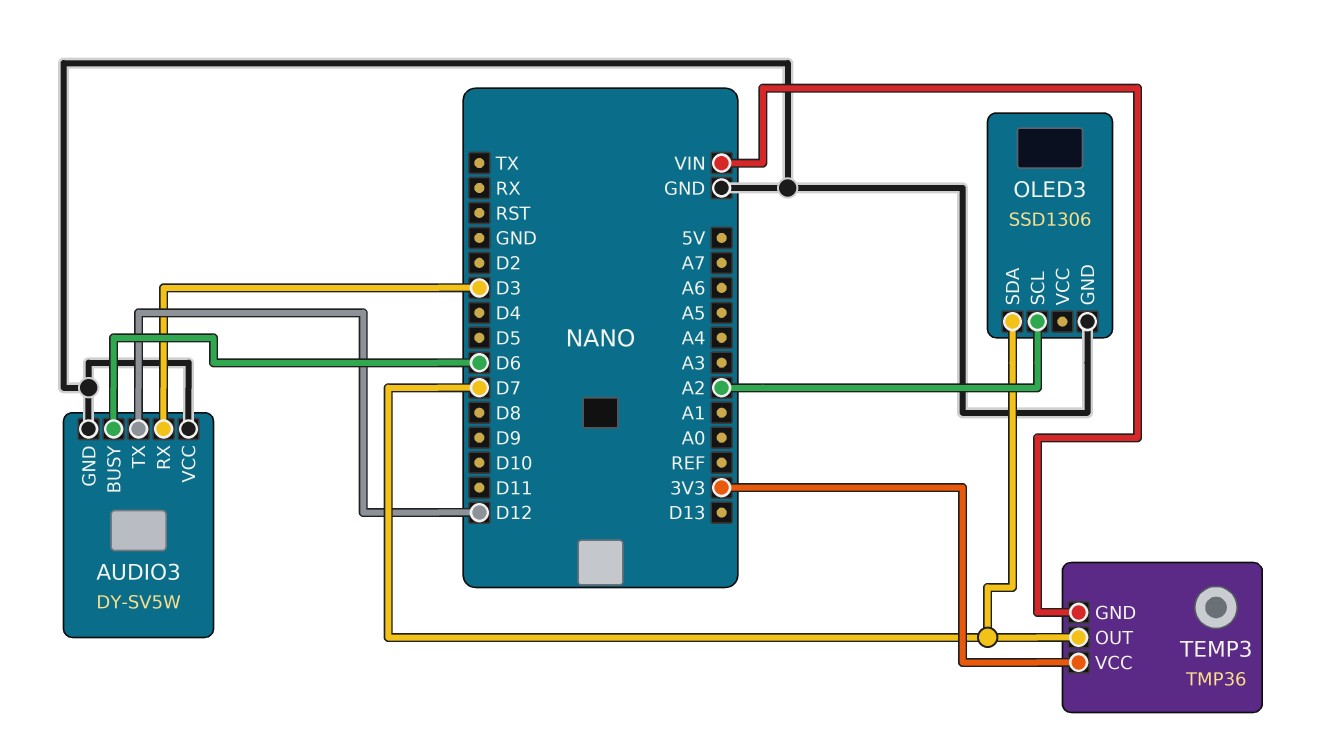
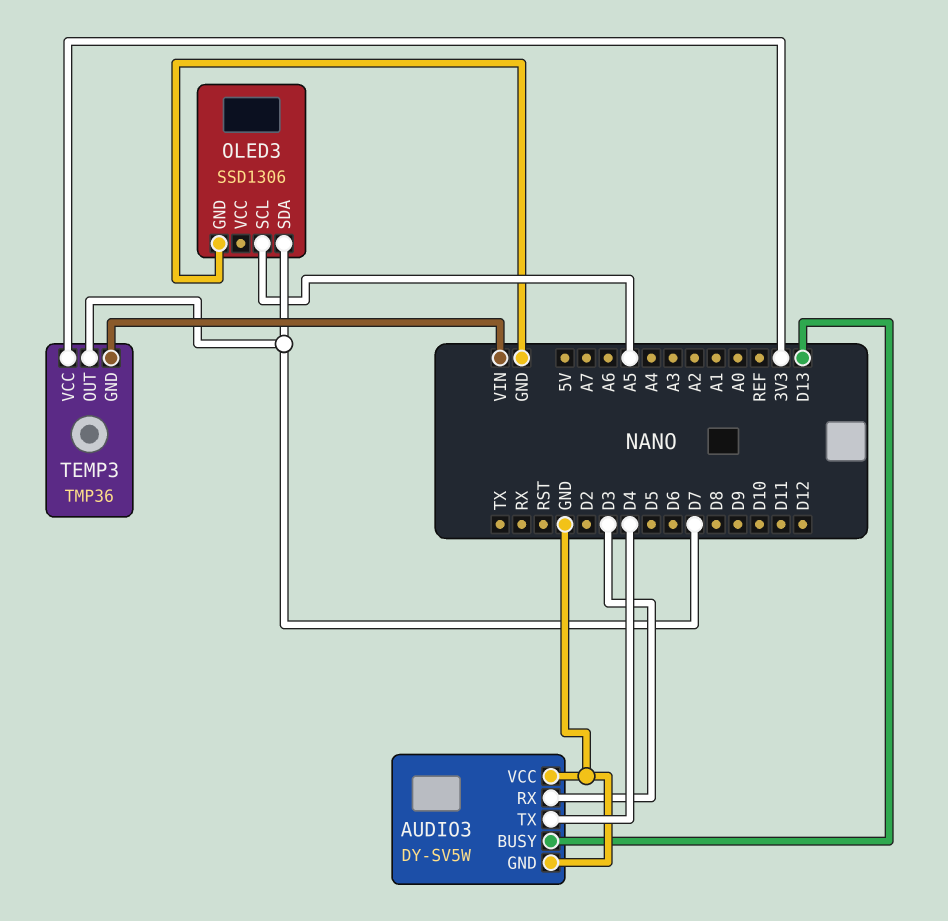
AUDIO3 pin BUSY: D6 -> D13
AUDIO3 pin TX: D12 -> D4
OLED3 pin SCL: A2 -> A5

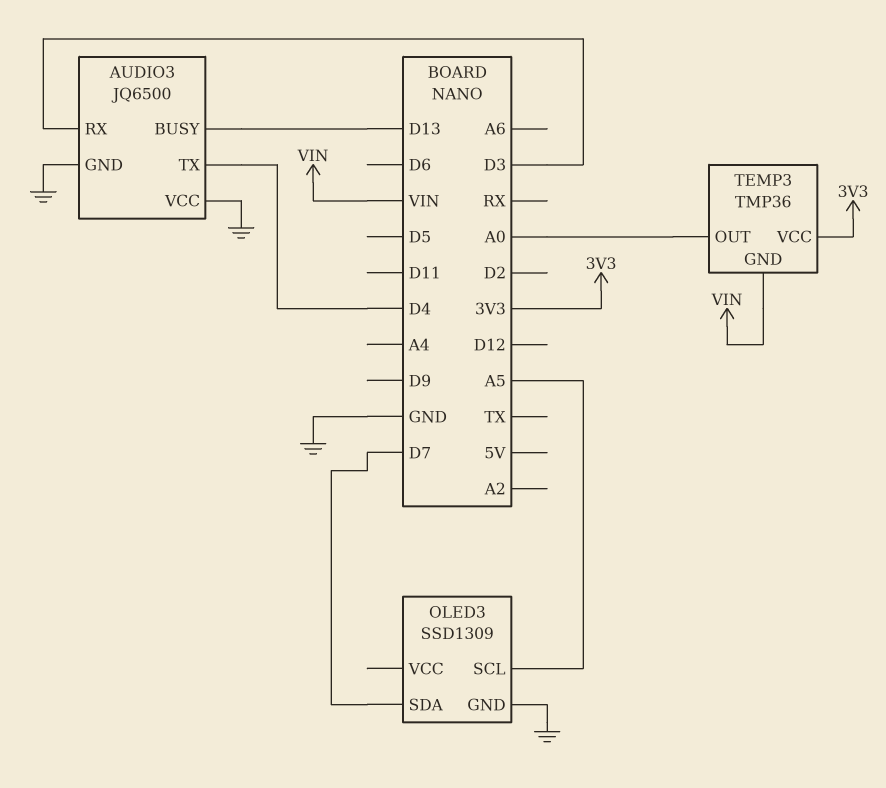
AUDIO3: DY-SV5W -> JQ6500
OLED3: SSD1306 -> SSD1309
TEMP3 pin OUT: D7 -> A0

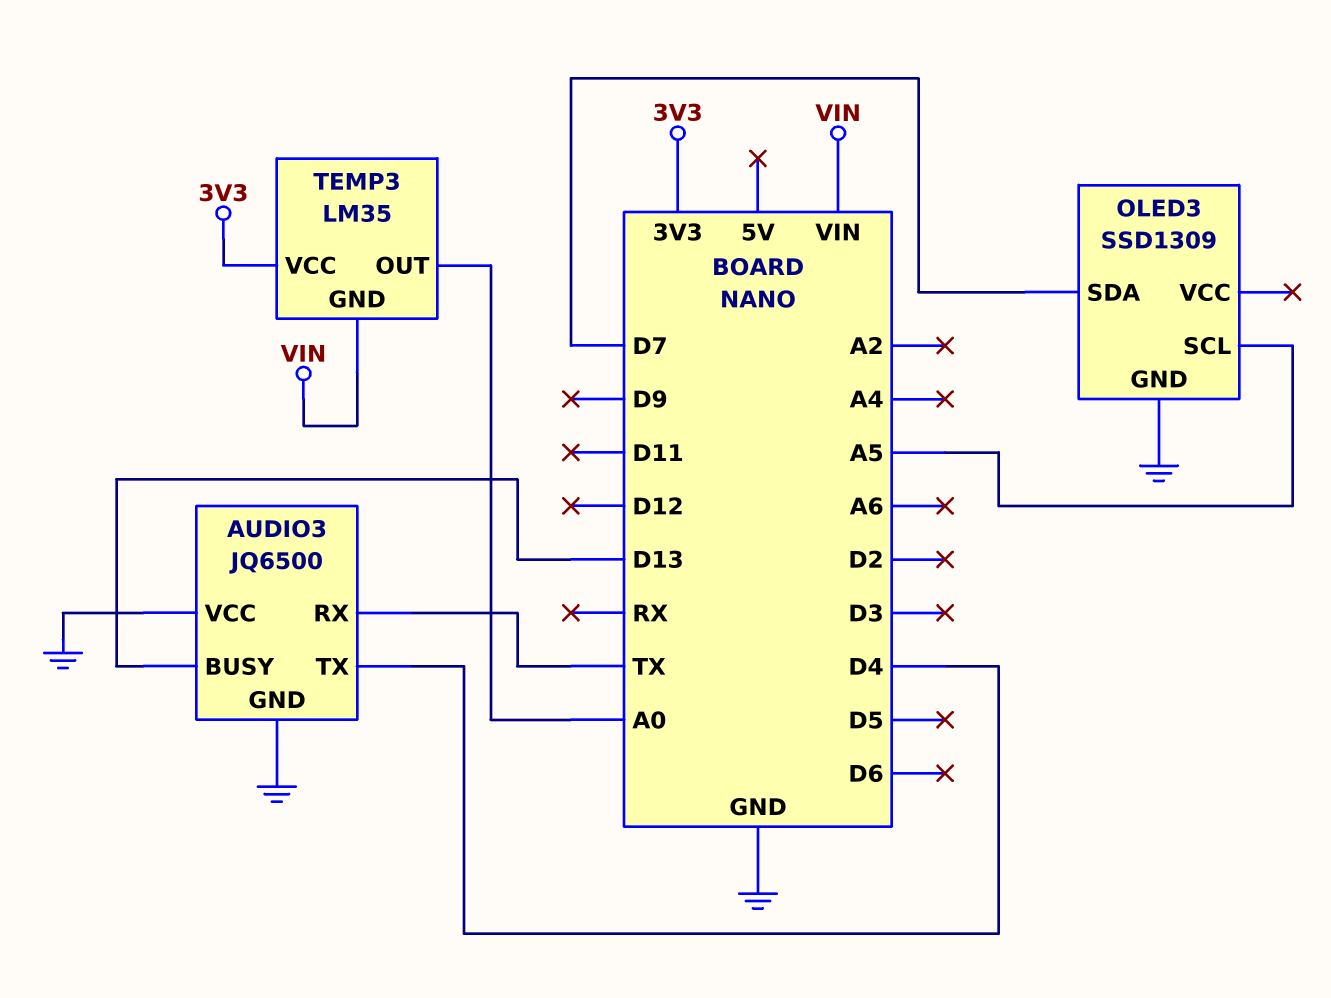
AUDIO3 pin RX: D3 -> TX
TEMP3: TMP36 -> LM35

